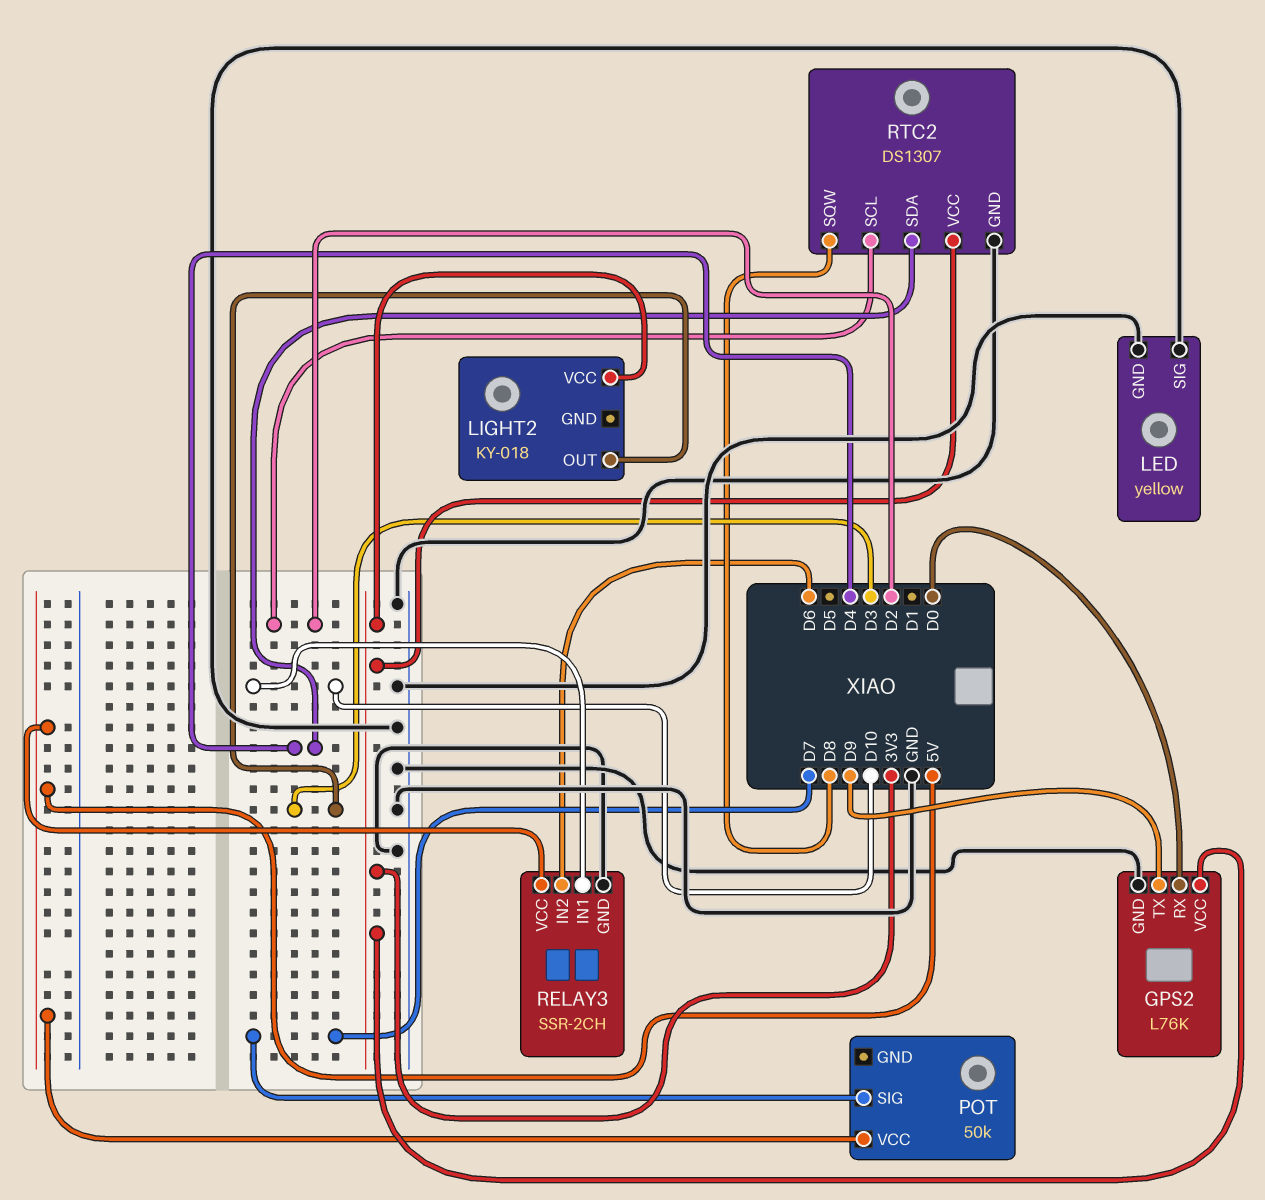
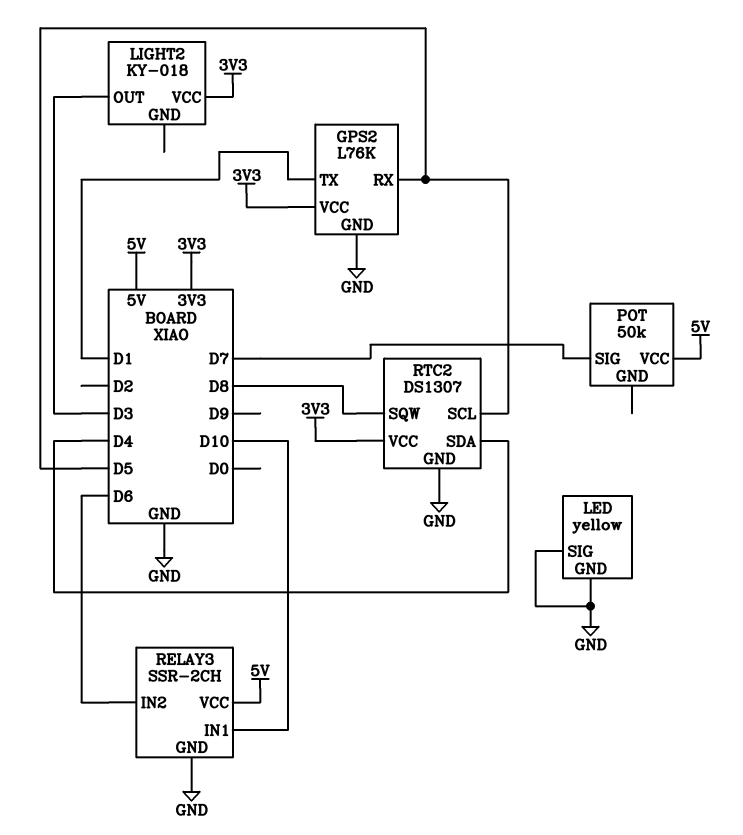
GPS2 pin RX: D0 -> D5
GPS2 pin TX: D9 -> D1
RTC2 pin SCL: D2 -> D5

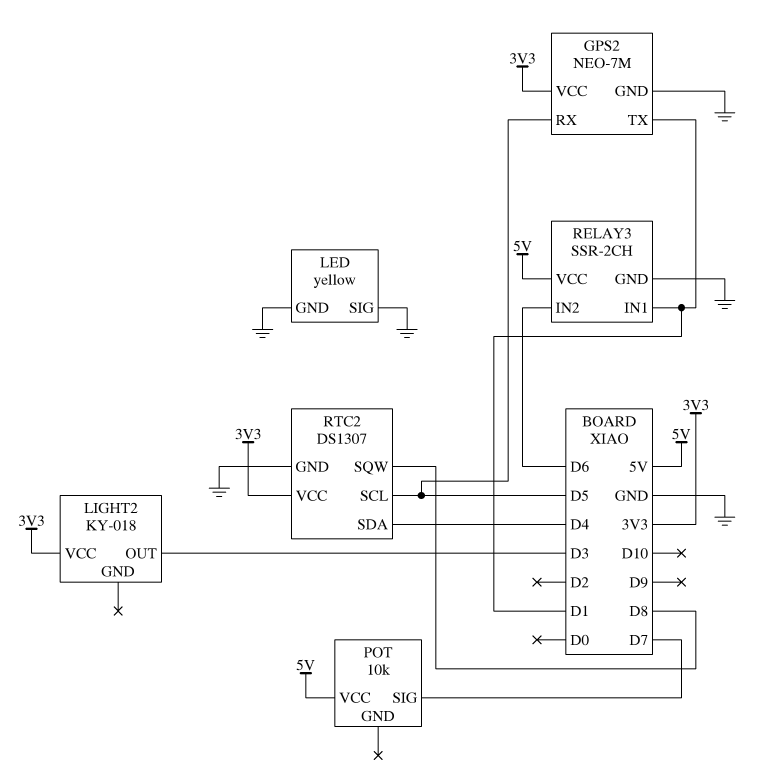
GPS2: L76K -> NEO-7M
POT: 50k -> 10k
RELAY3 pin IN1: D10 -> D1

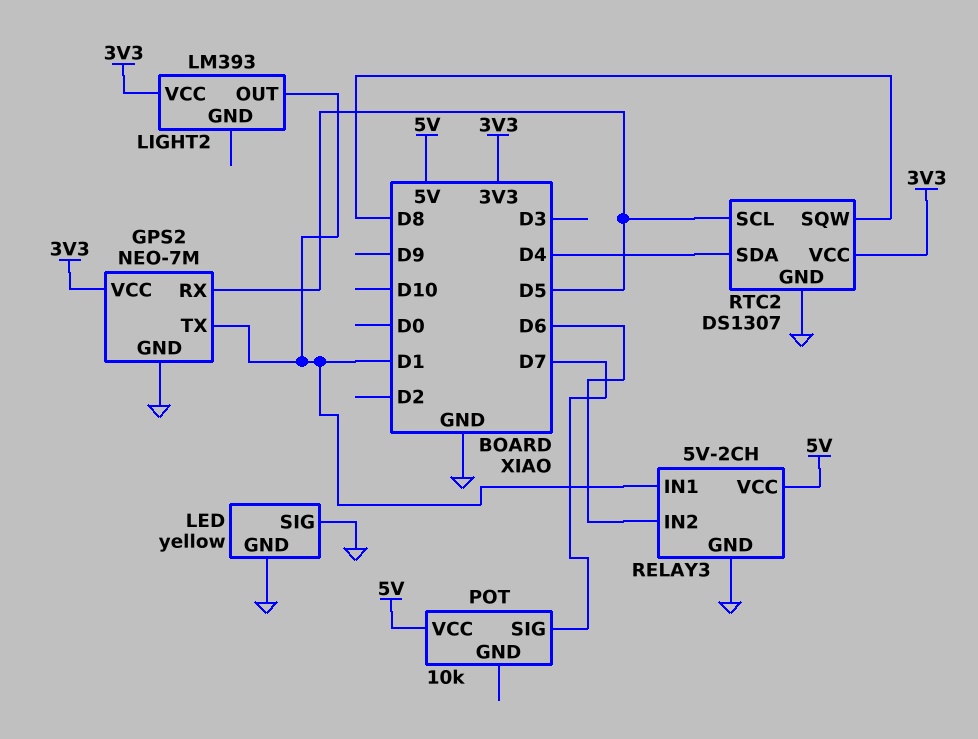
LIGHT2: KY-018 -> LM393
LIGHT2 pin OUT: D3 -> D1
RELAY3: SSR-2CH -> 5V-2CH

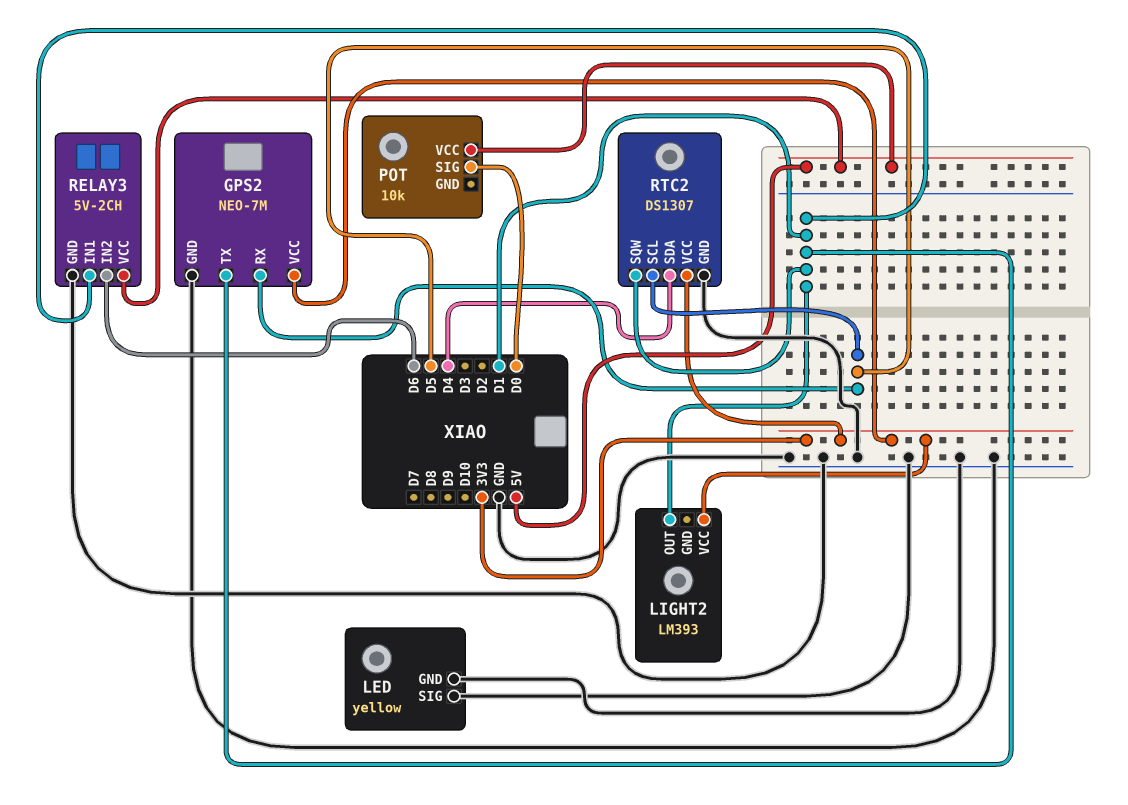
POT pin SIG: D7 -> D0
RTC2 pin SQW: D8 -> D1

